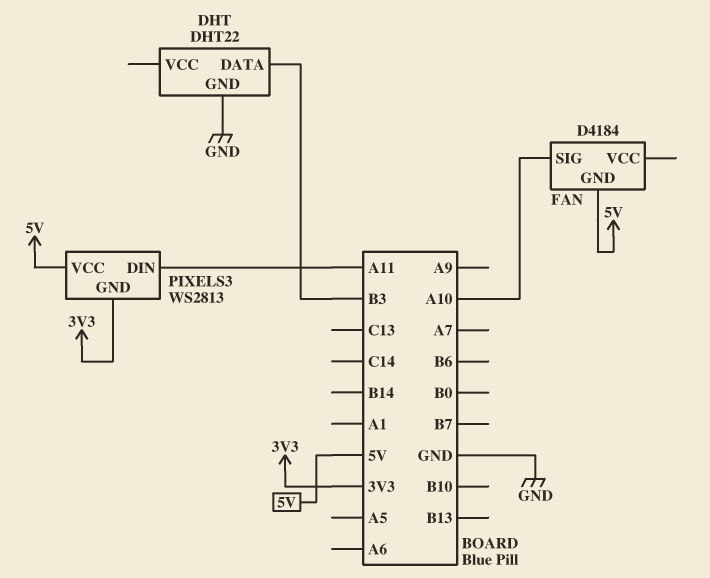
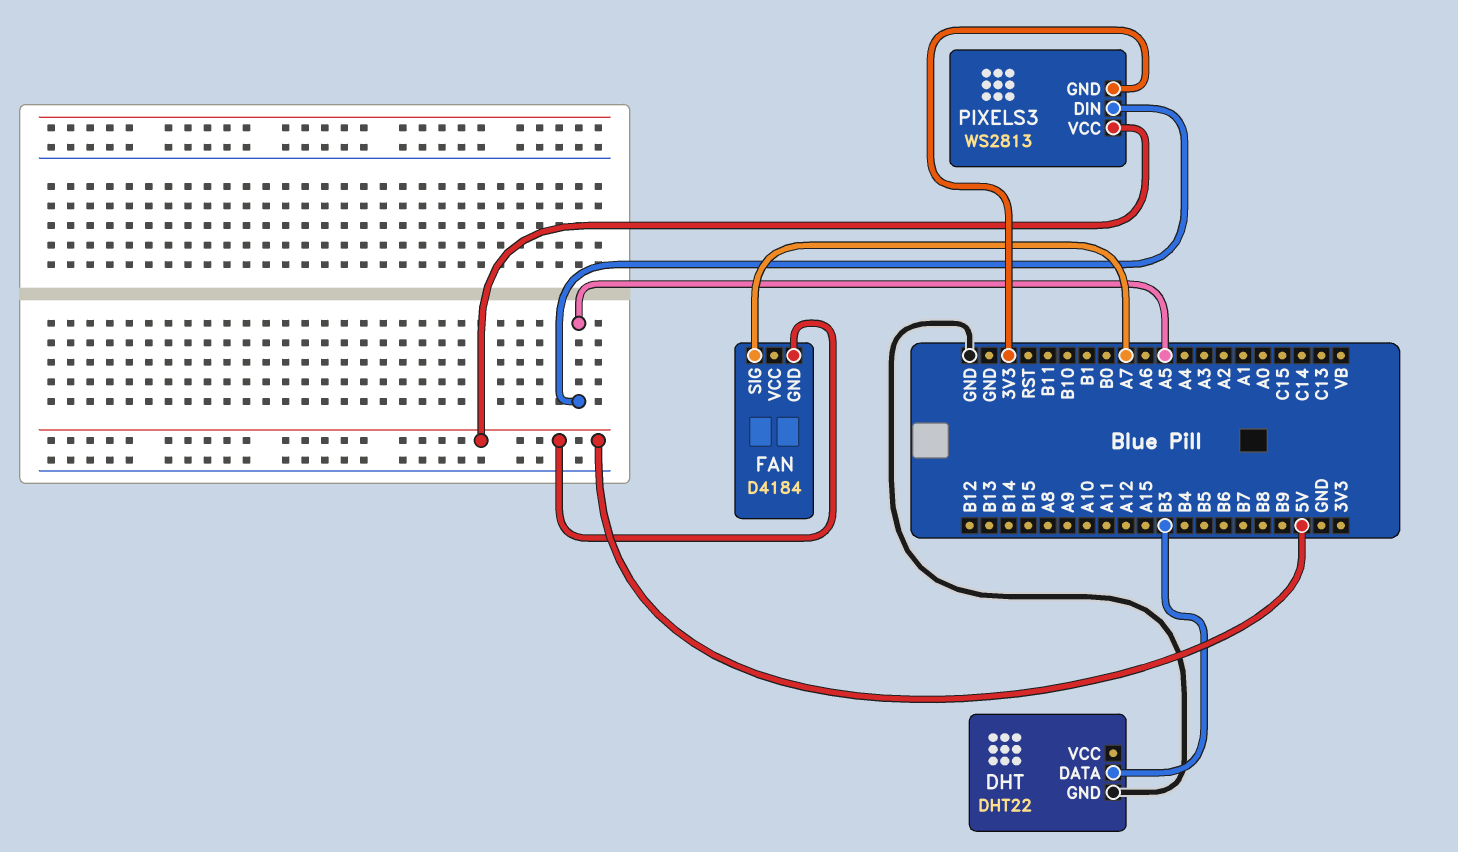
FAN pin SIG: A10 -> A7
PIXELS3 pin DIN: A11 -> A5

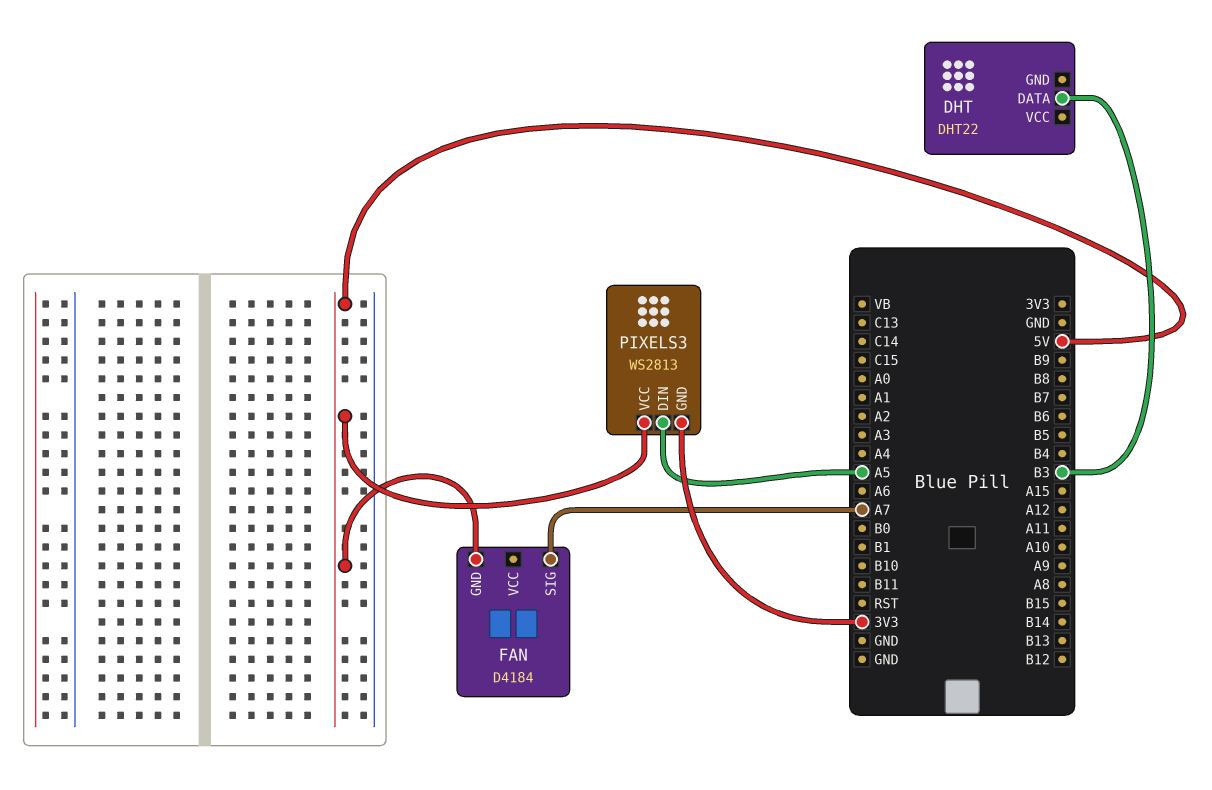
DHT pin GND: GND -> none

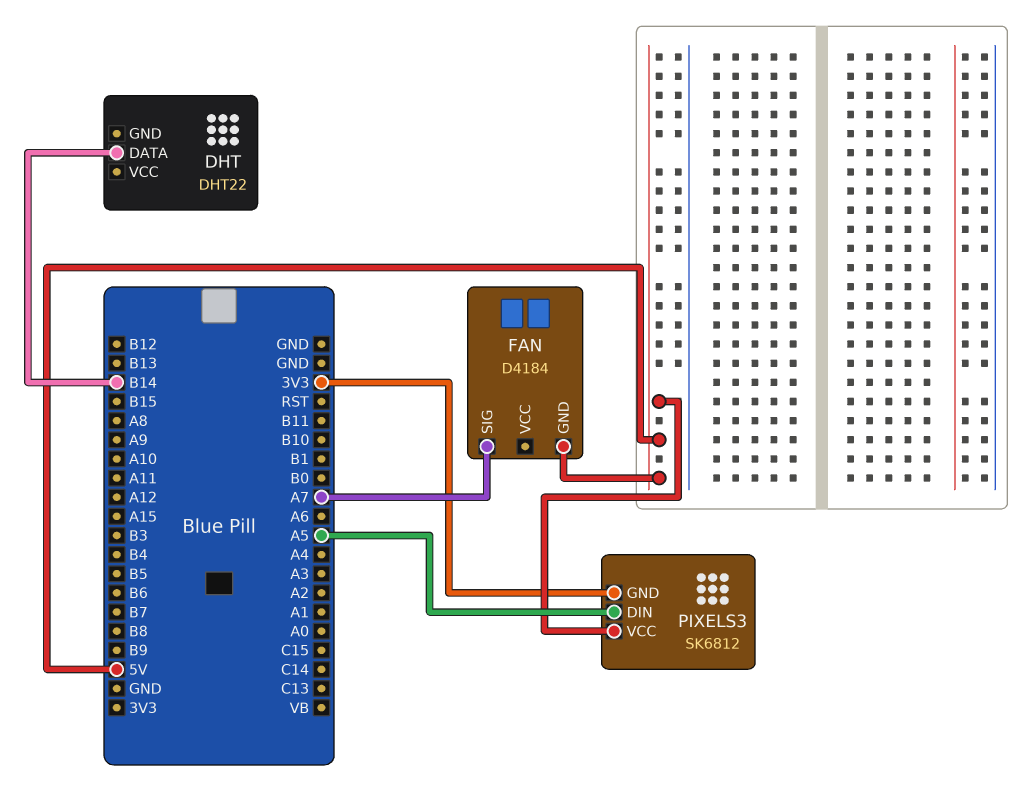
DHT pin DATA: B3 -> B14
PIXELS3: WS2813 -> SK6812

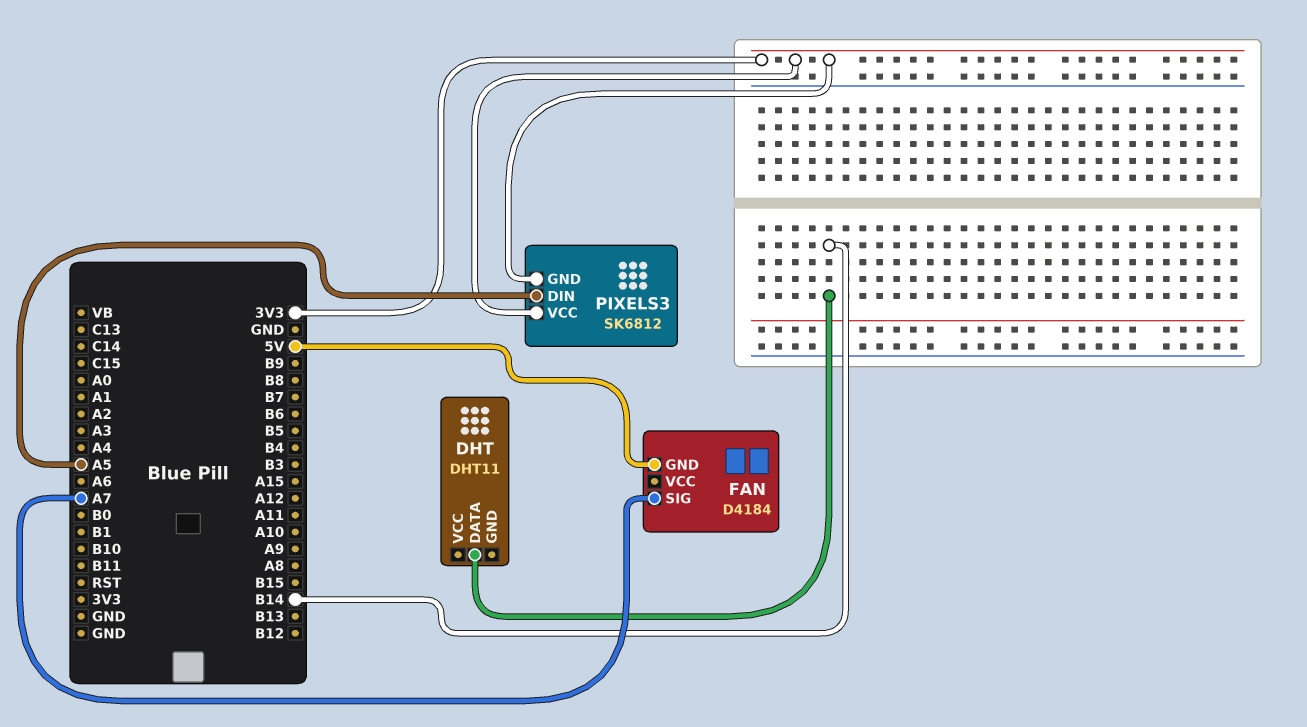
DHT: DHT22 -> DHT11
PIXELS3 pin VCC: 5V -> 3V3

